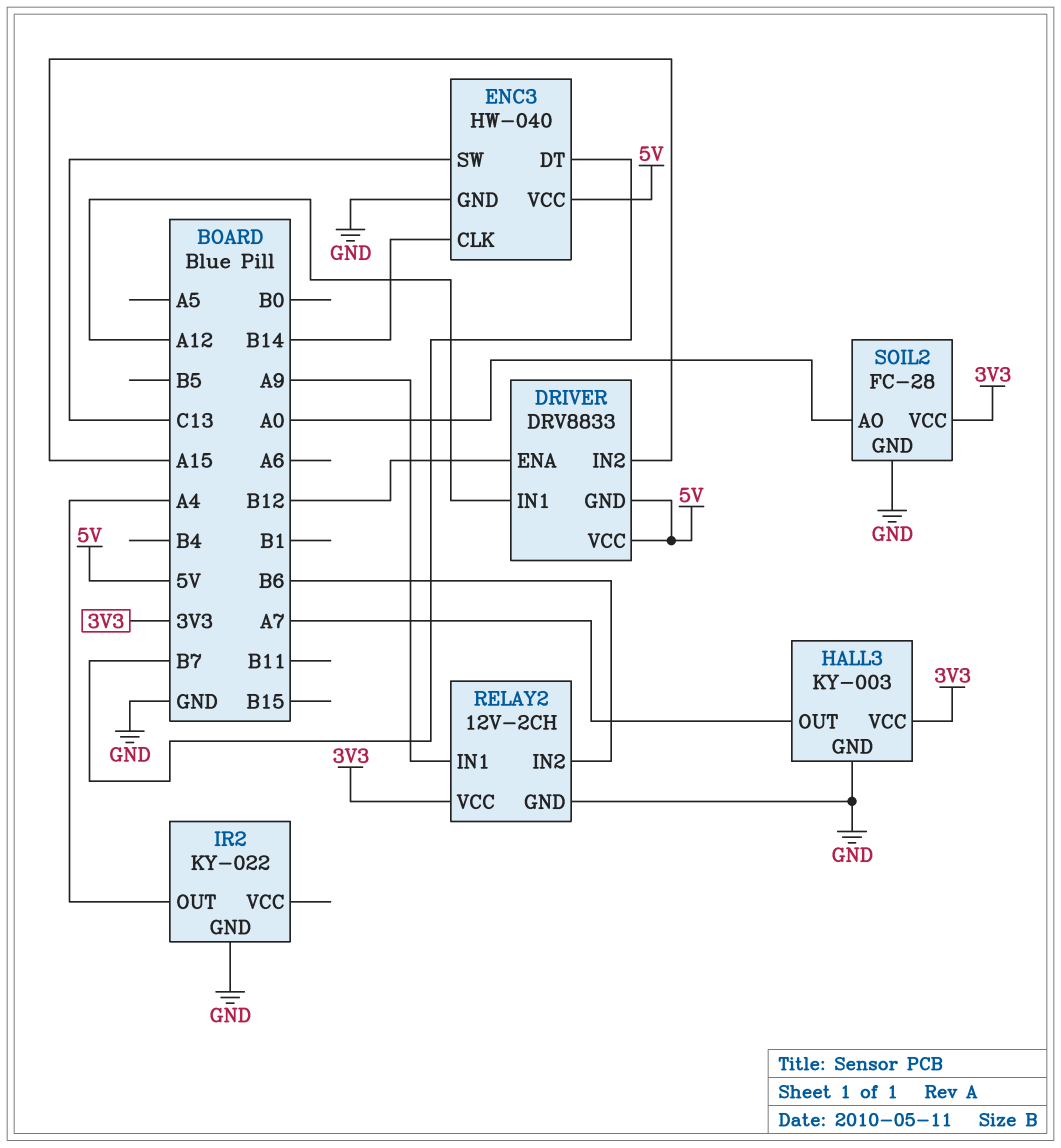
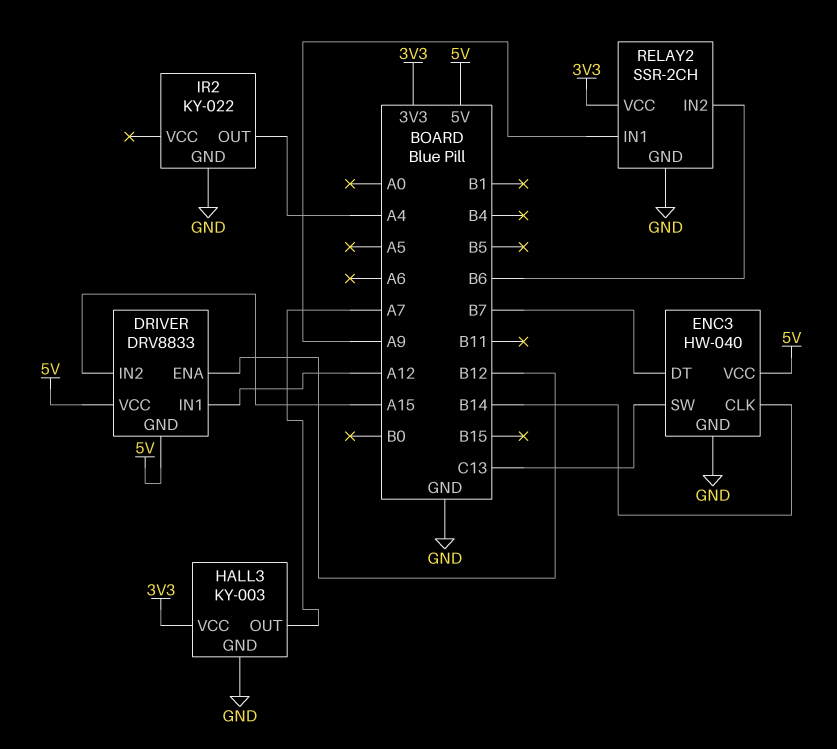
RELAY2: 12V-2CH -> SSR-2CH
SOIL2: FC-28 -> none
SOIL2 pin AO: A0 -> none
SOIL2 pin GND: GND -> none
SOIL2 pin VCC: 3V3 -> none

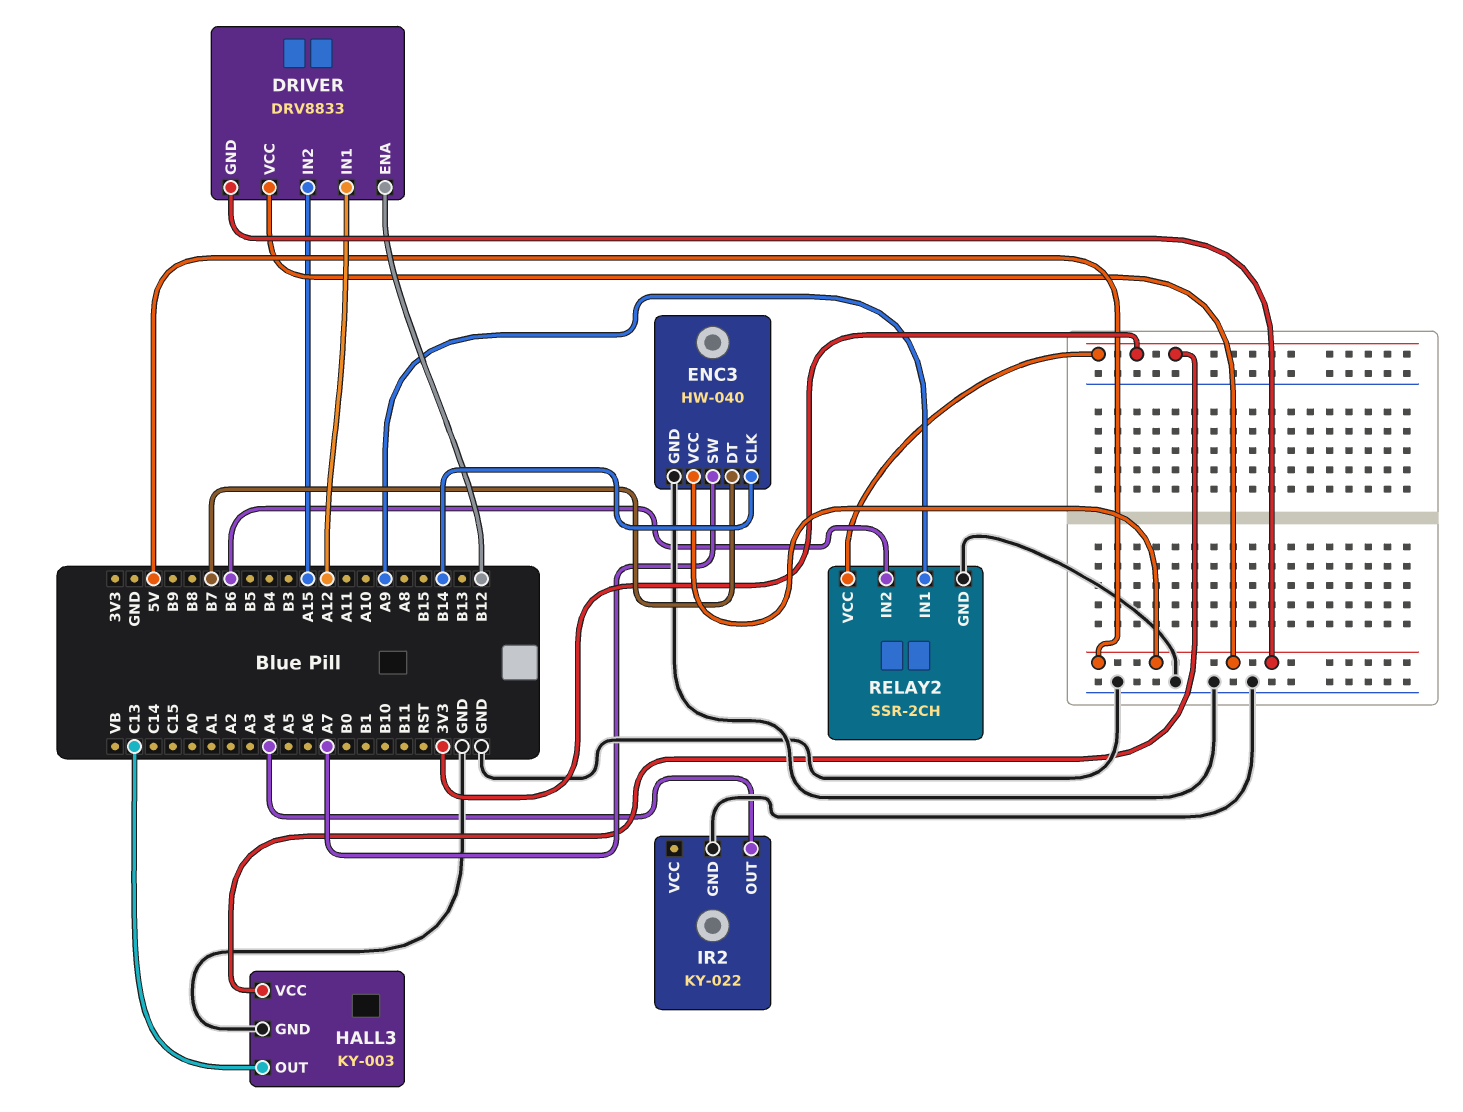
ENC3 pin SW: C13 -> A7
HALL3 pin OUT: A7 -> C13

